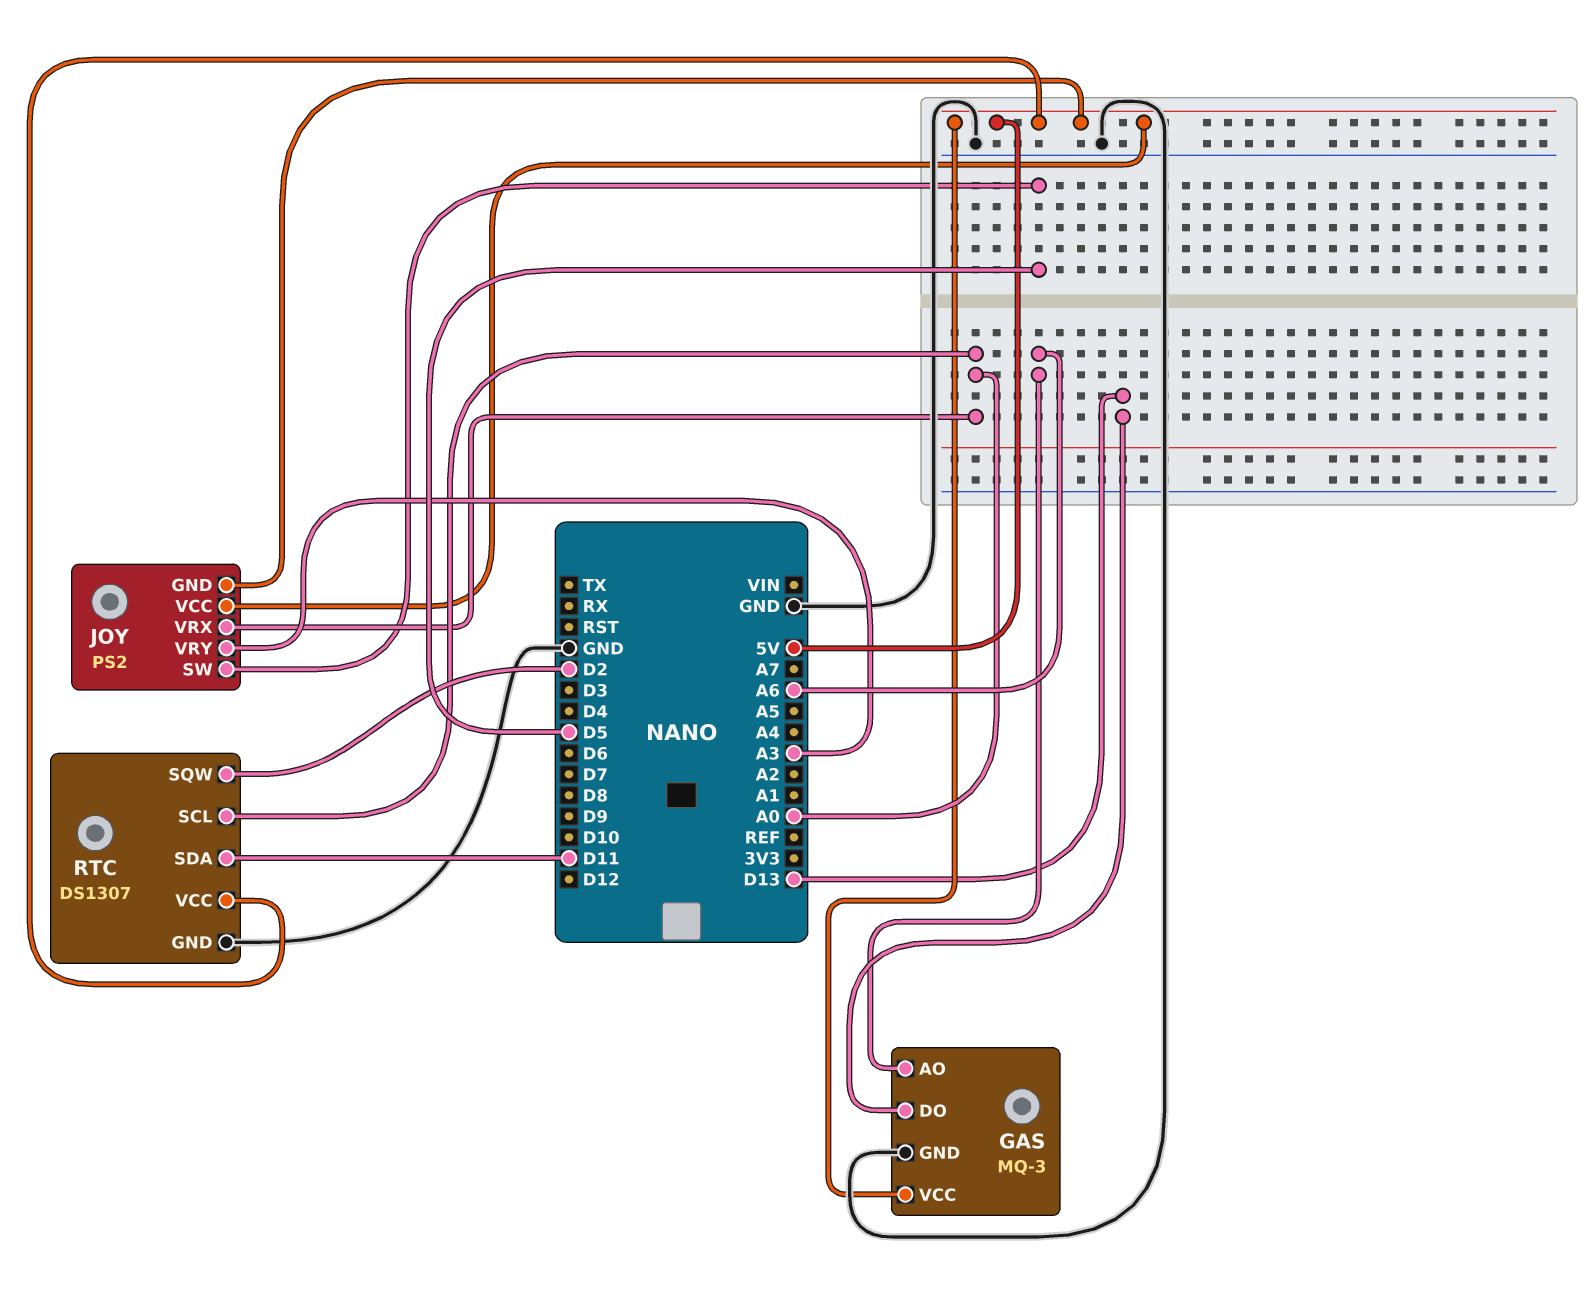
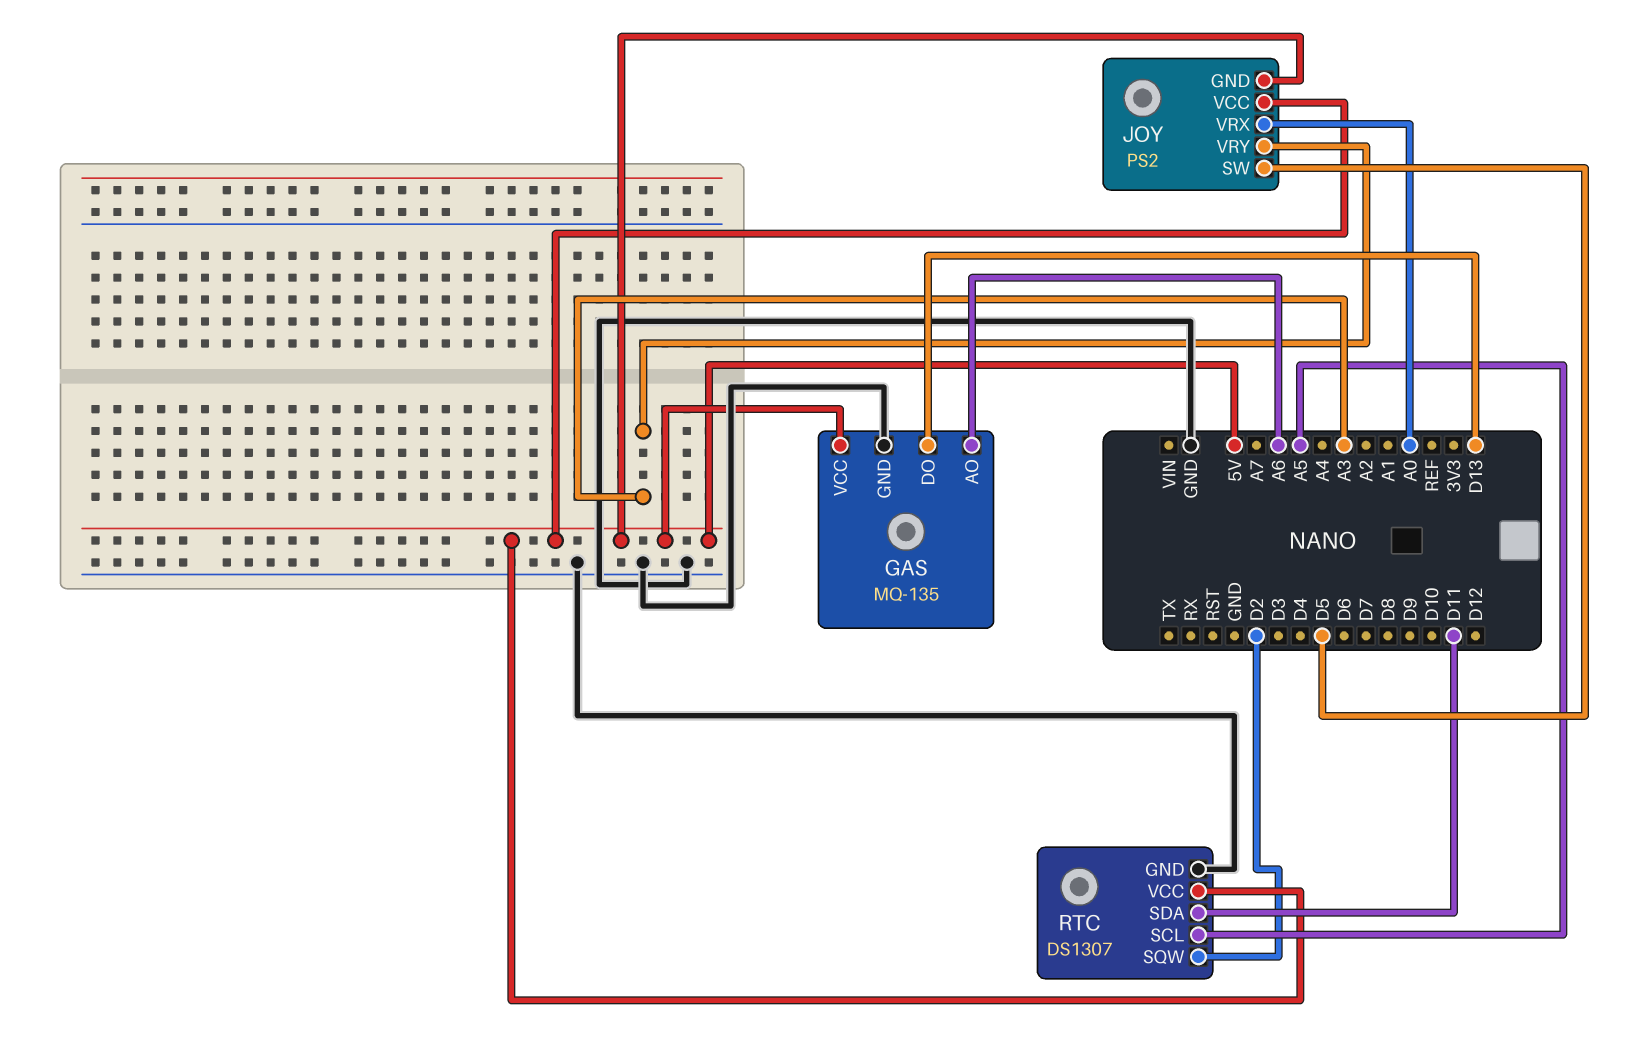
GAS: MQ-3 -> MQ-135
RTC pin SCL: A0 -> A5

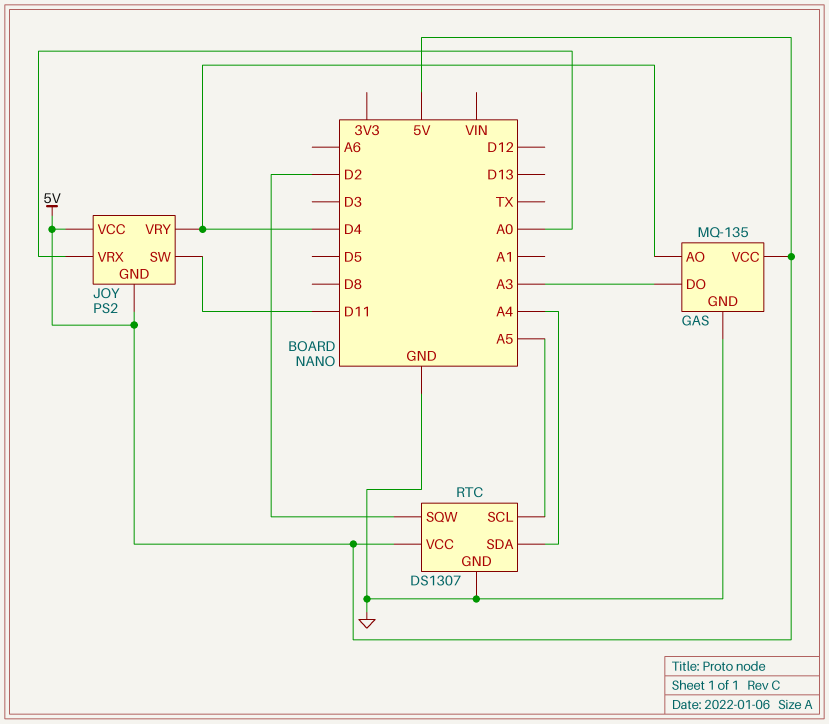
GAS pin AO: A6 -> D4
GAS pin DO: D13 -> A3
JOY pin SW: D5 -> D11
JOY pin VRY: A3 -> D4
RTC pin SDA: D11 -> A4

